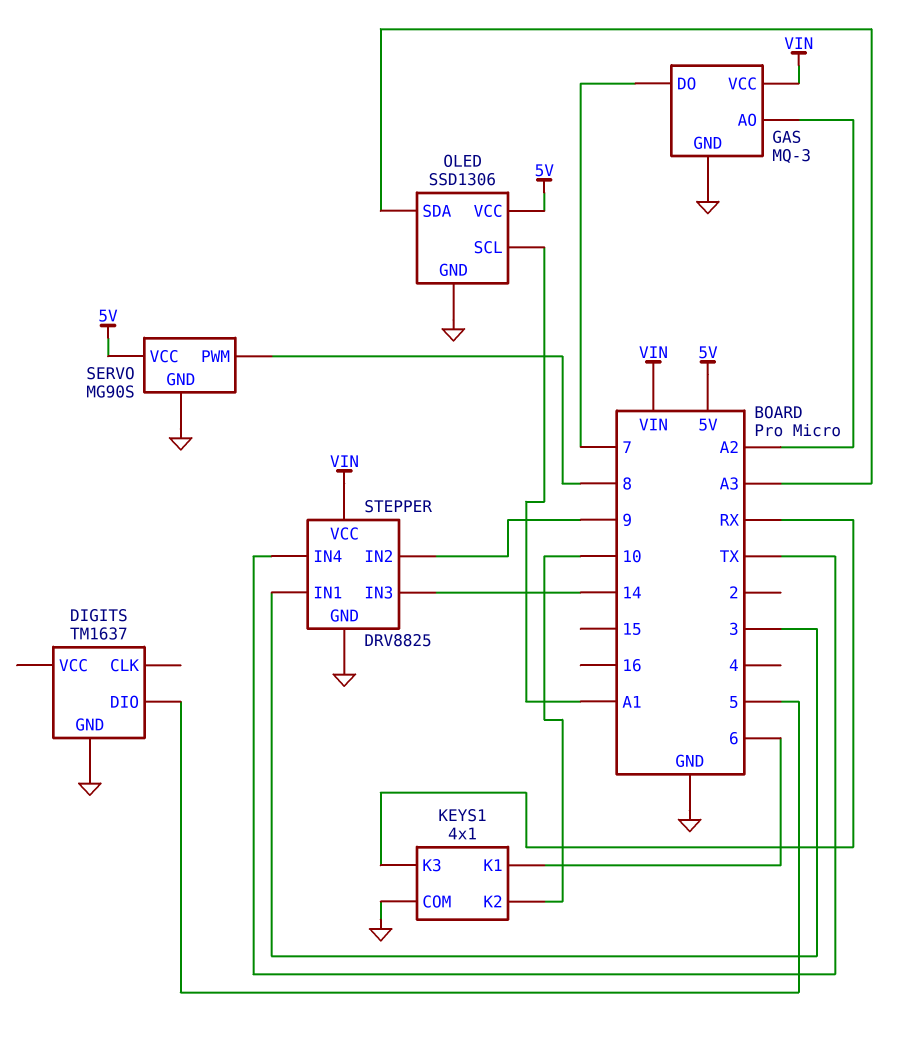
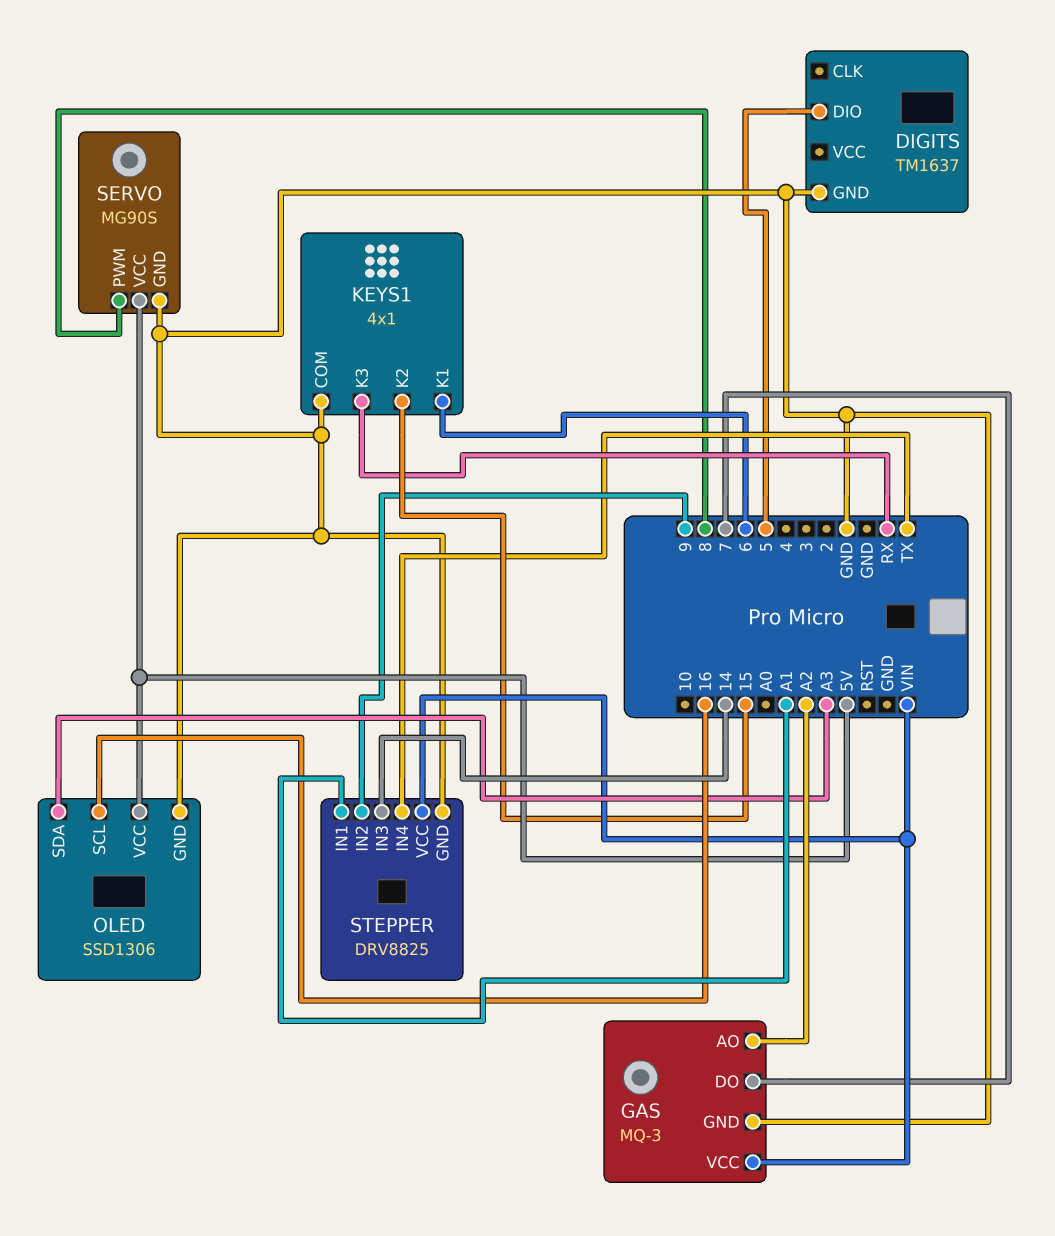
KEYS1 pin K2: 10 -> 15
OLED pin SCL: A1 -> 16
STEPPER pin IN1: 3 -> A1

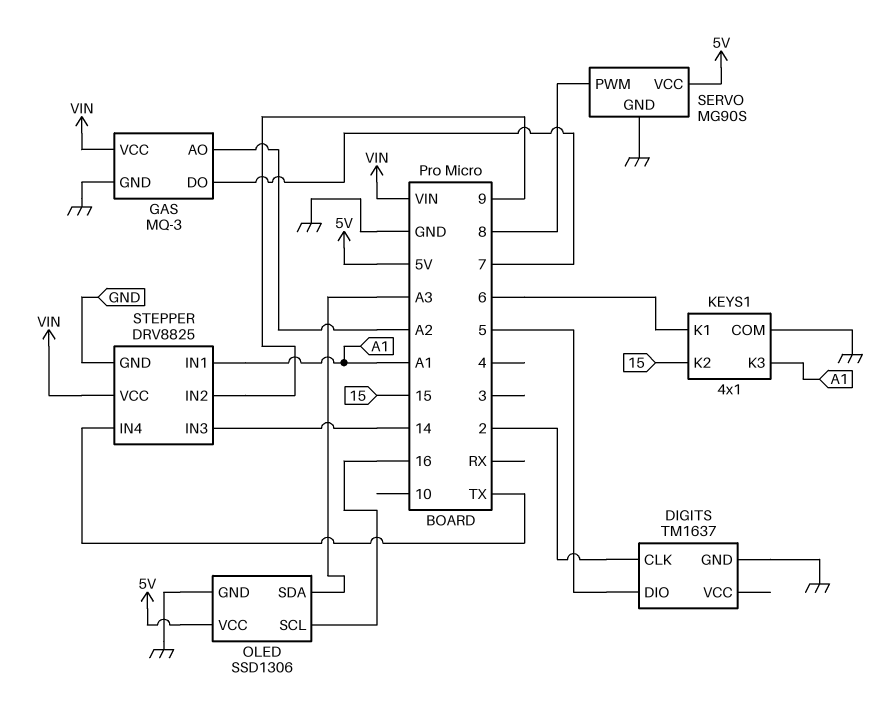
DIGITS pin CLK: none -> 2
KEYS1 pin K3: RX -> A1

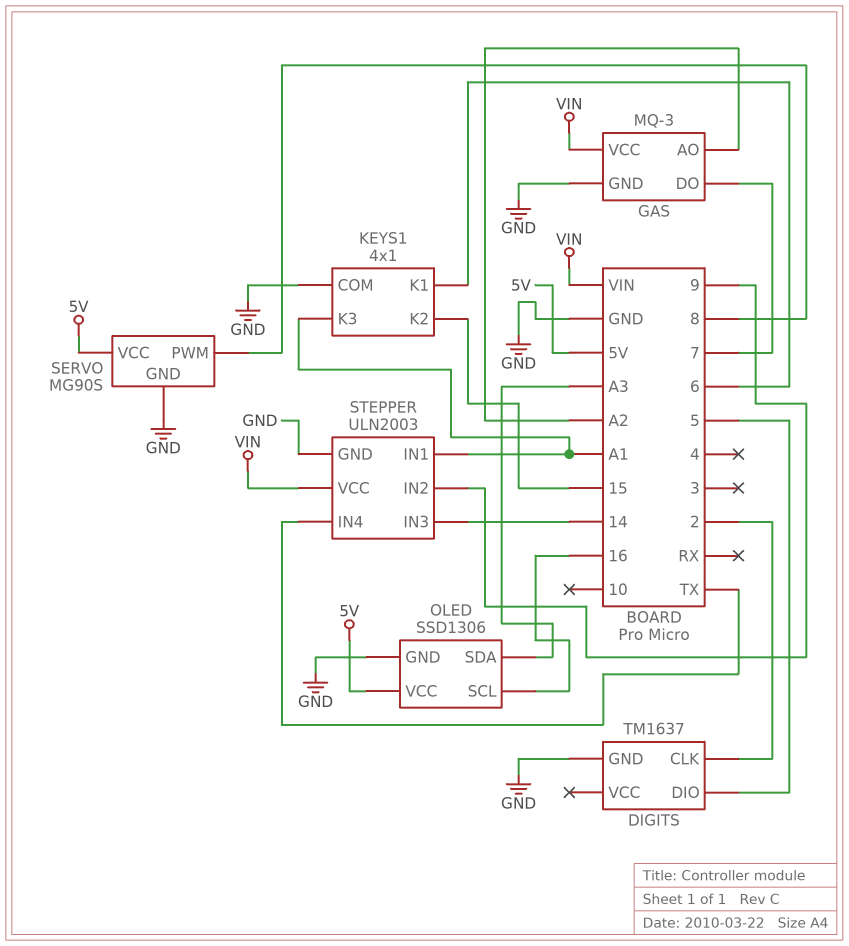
STEPPER: DRV8825 -> ULN2003

